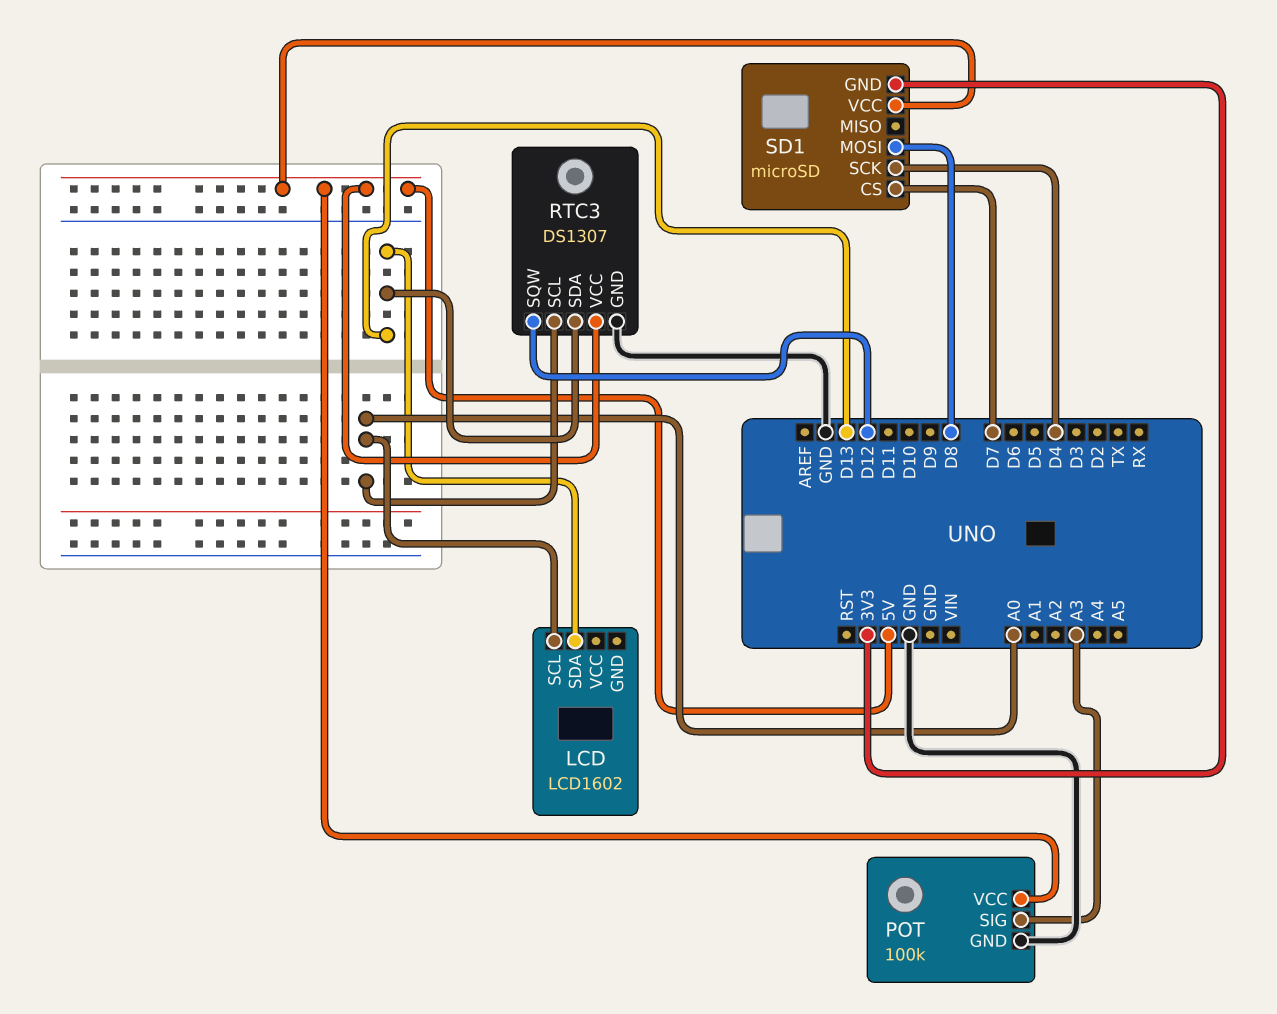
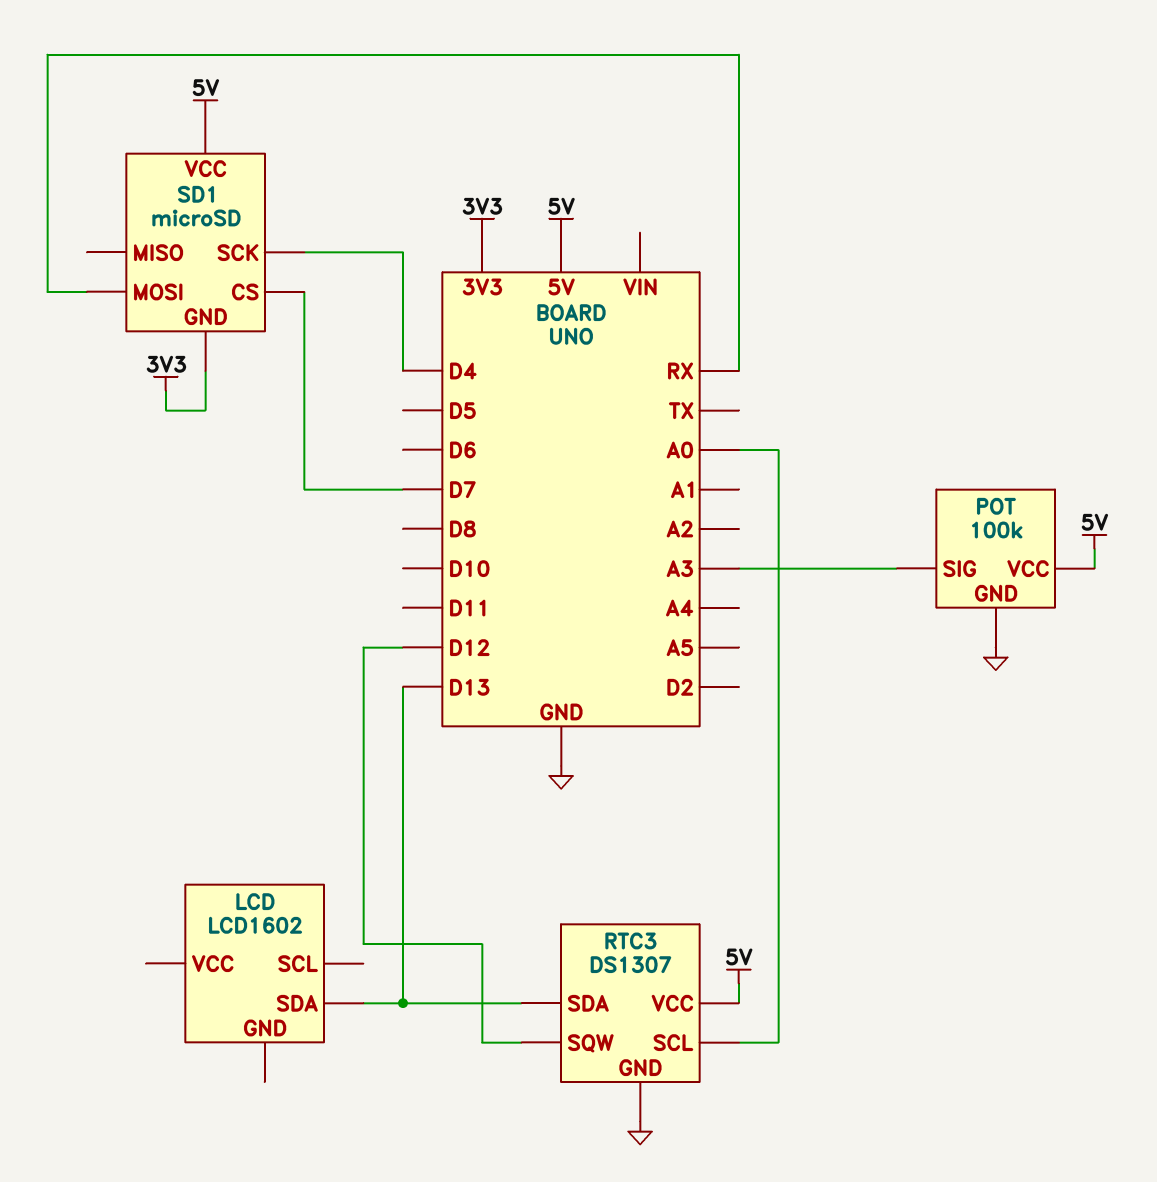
LCD pin SCL: A0 -> none
SD1 pin MOSI: D8 -> RX

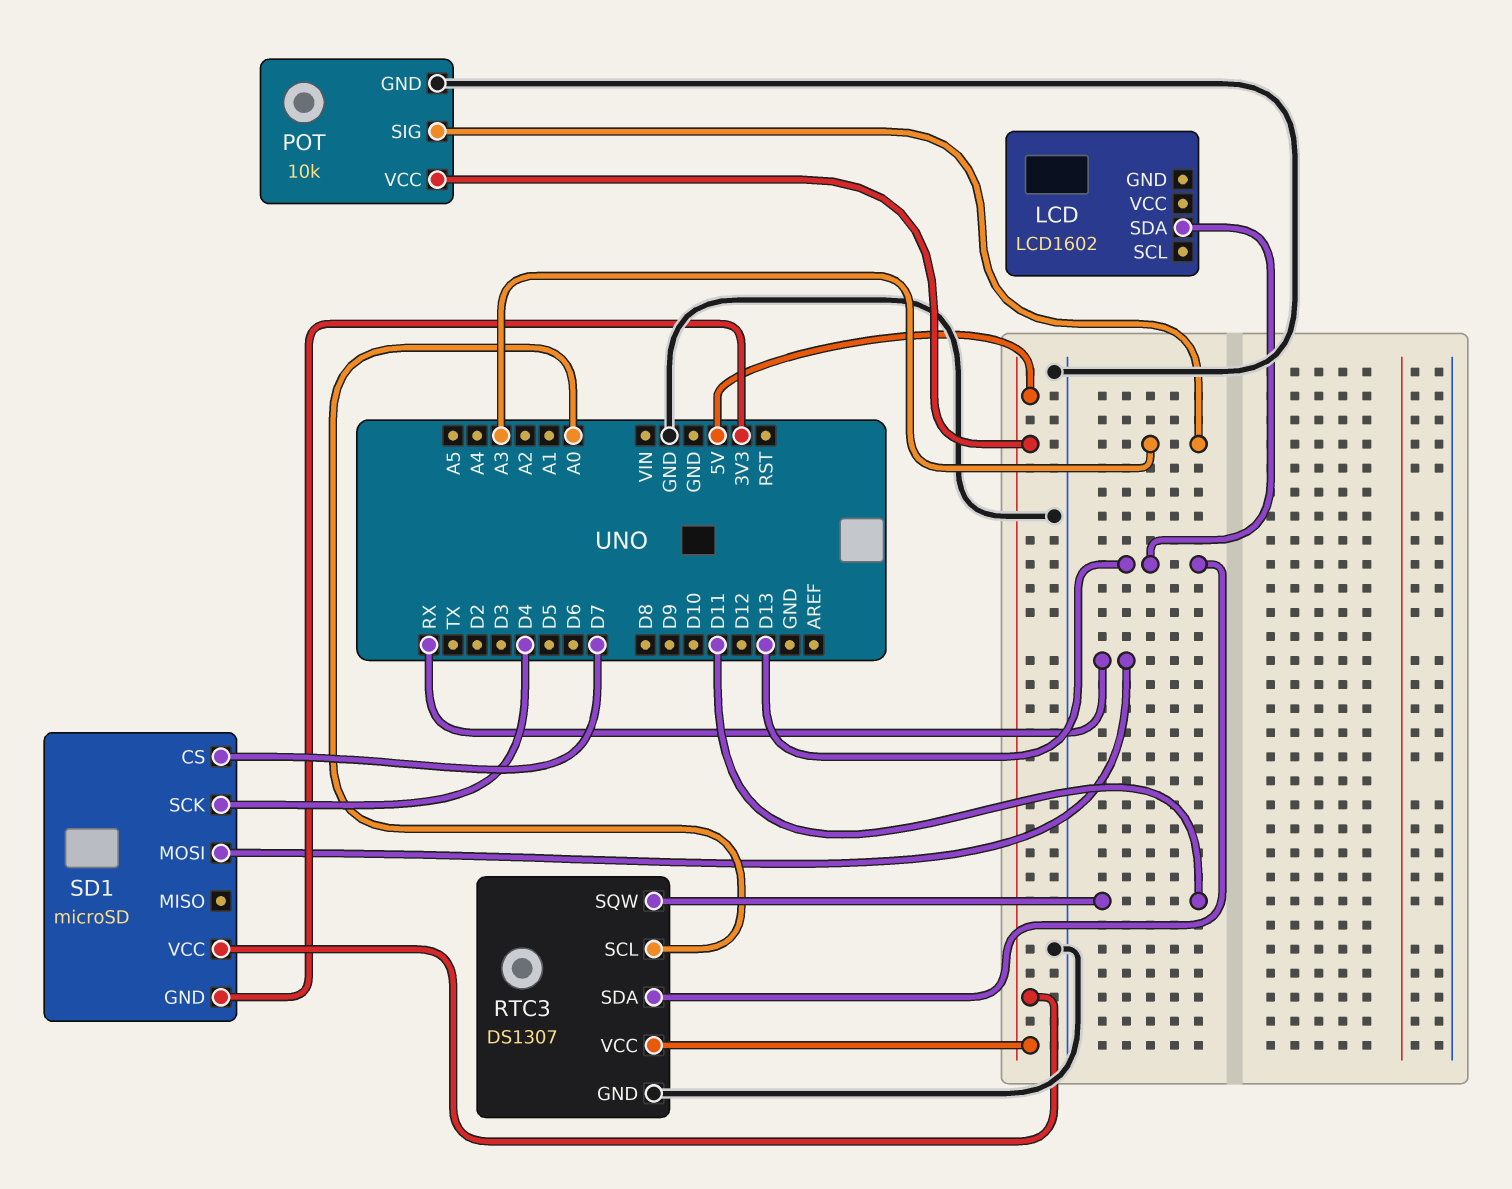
POT: 100k -> 10k
RTC3 pin SQW: D12 -> D11

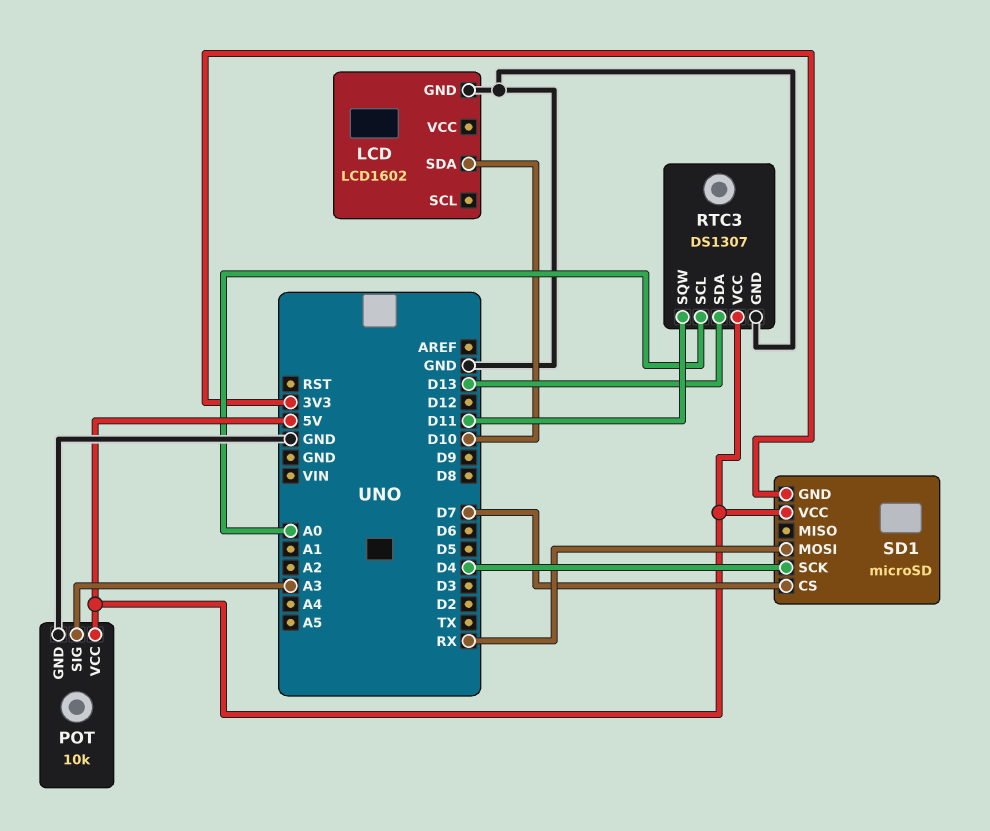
LCD pin GND: none -> GND
LCD pin SDA: D13 -> D10

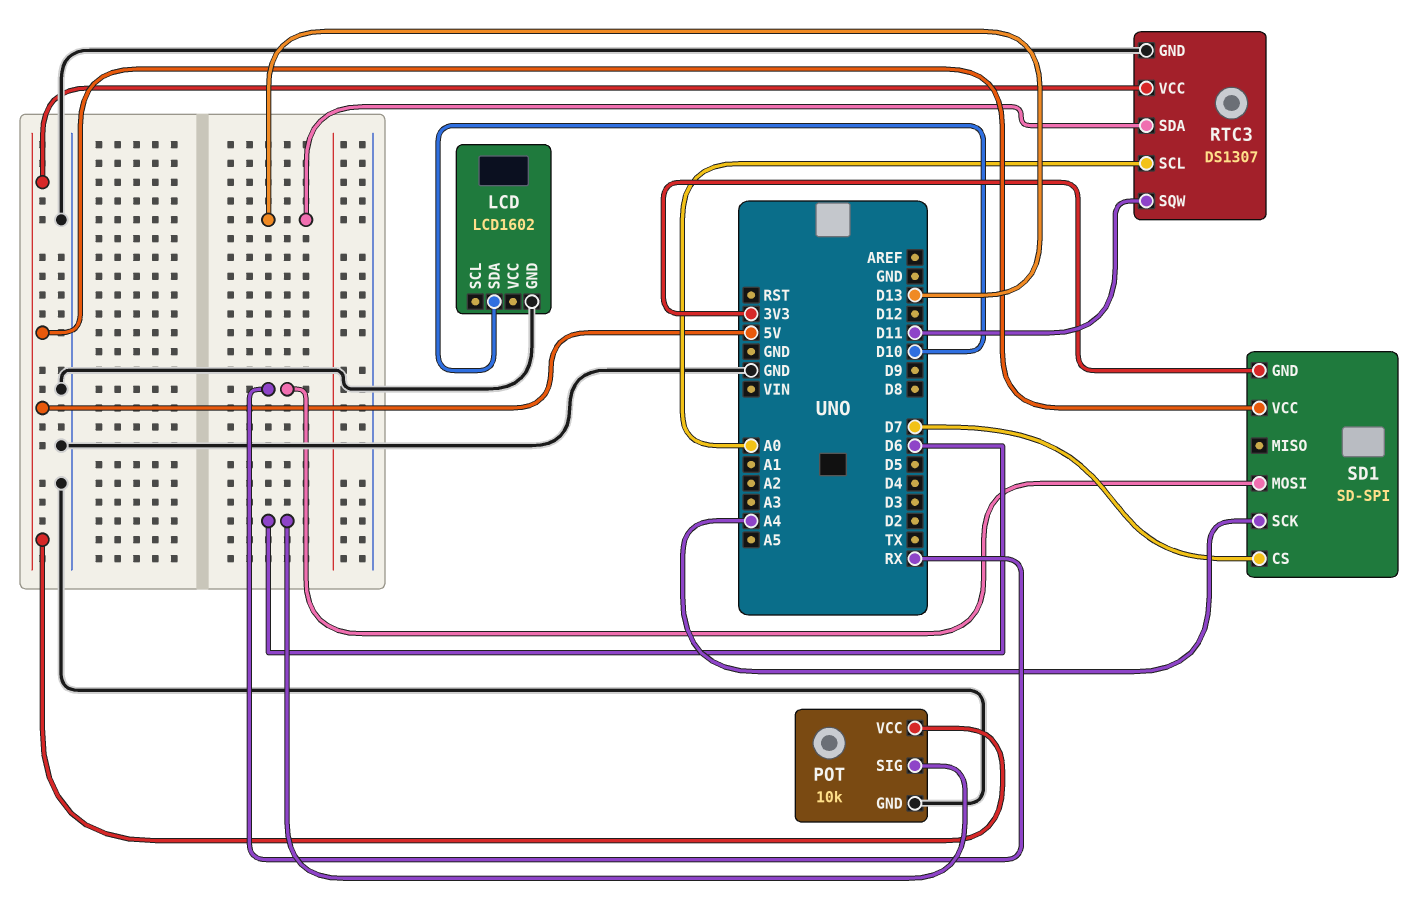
POT pin SIG: A3 -> D6
SD1: microSD -> SD-SPI
SD1 pin SCK: D4 -> A4

